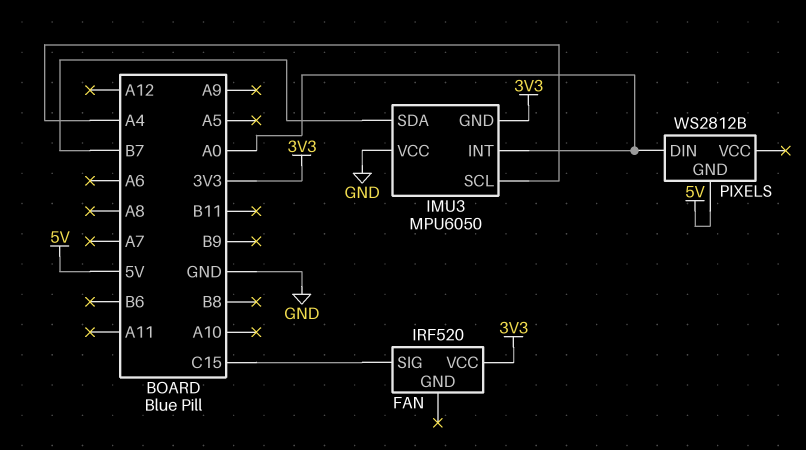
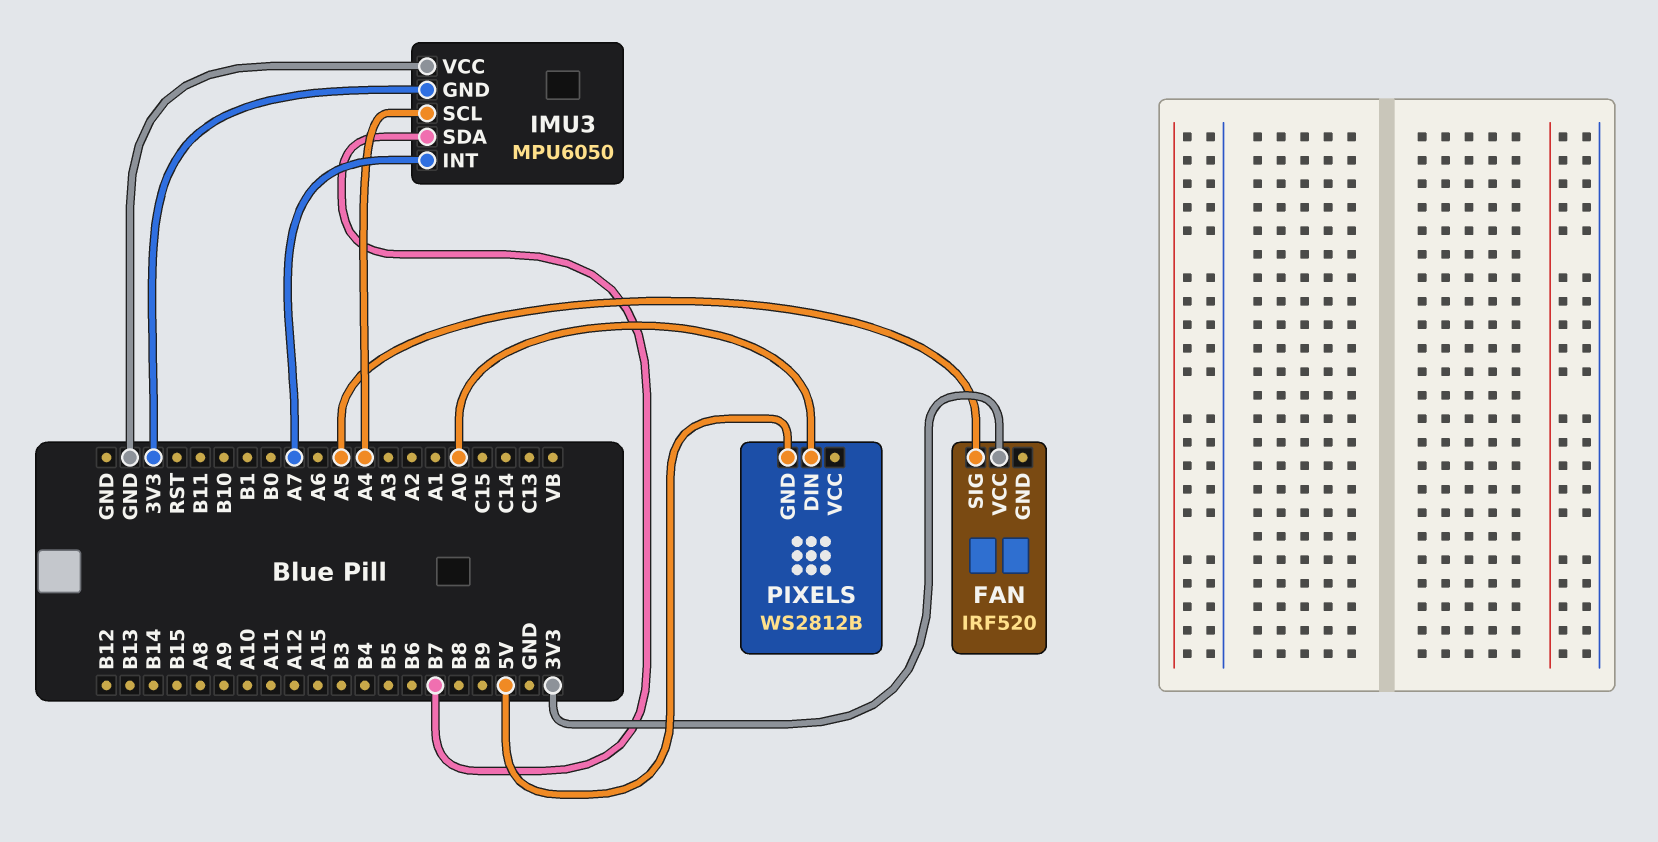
FAN pin SIG: C15 -> A5
IMU3 pin INT: A0 -> A7

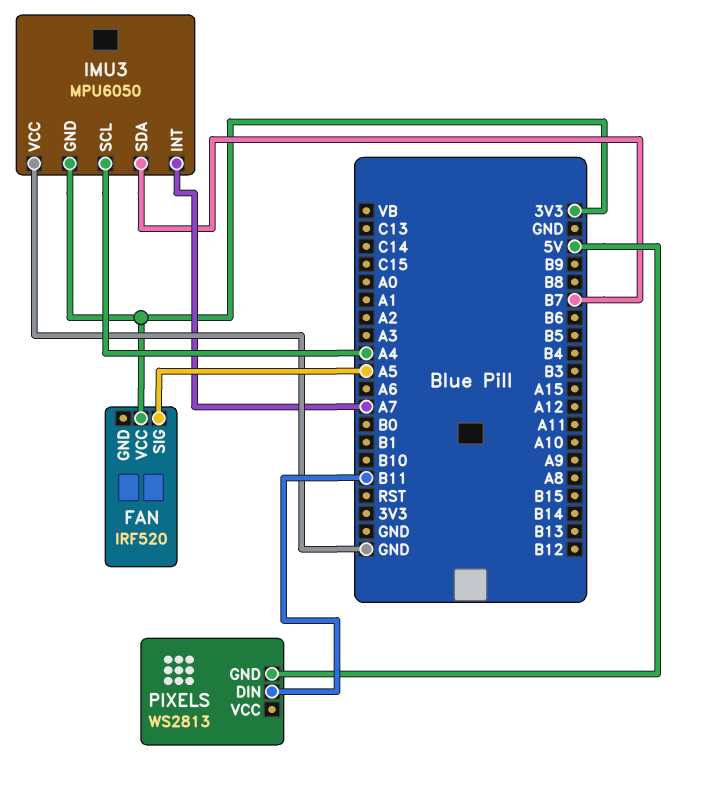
PIXELS: WS2812B -> WS2813
PIXELS pin DIN: A0 -> B11

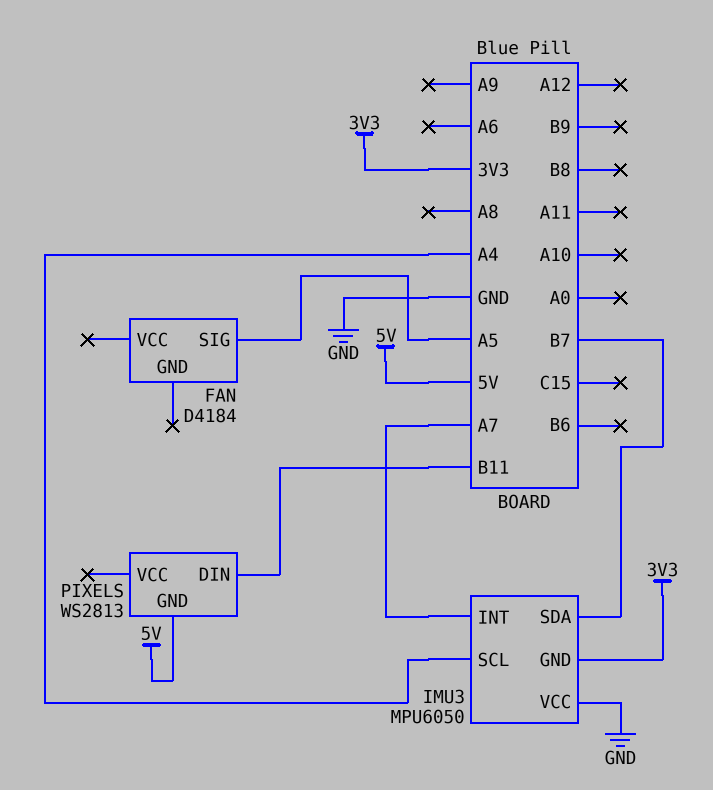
FAN: IRF520 -> D4184
FAN pin VCC: 3V3 -> none

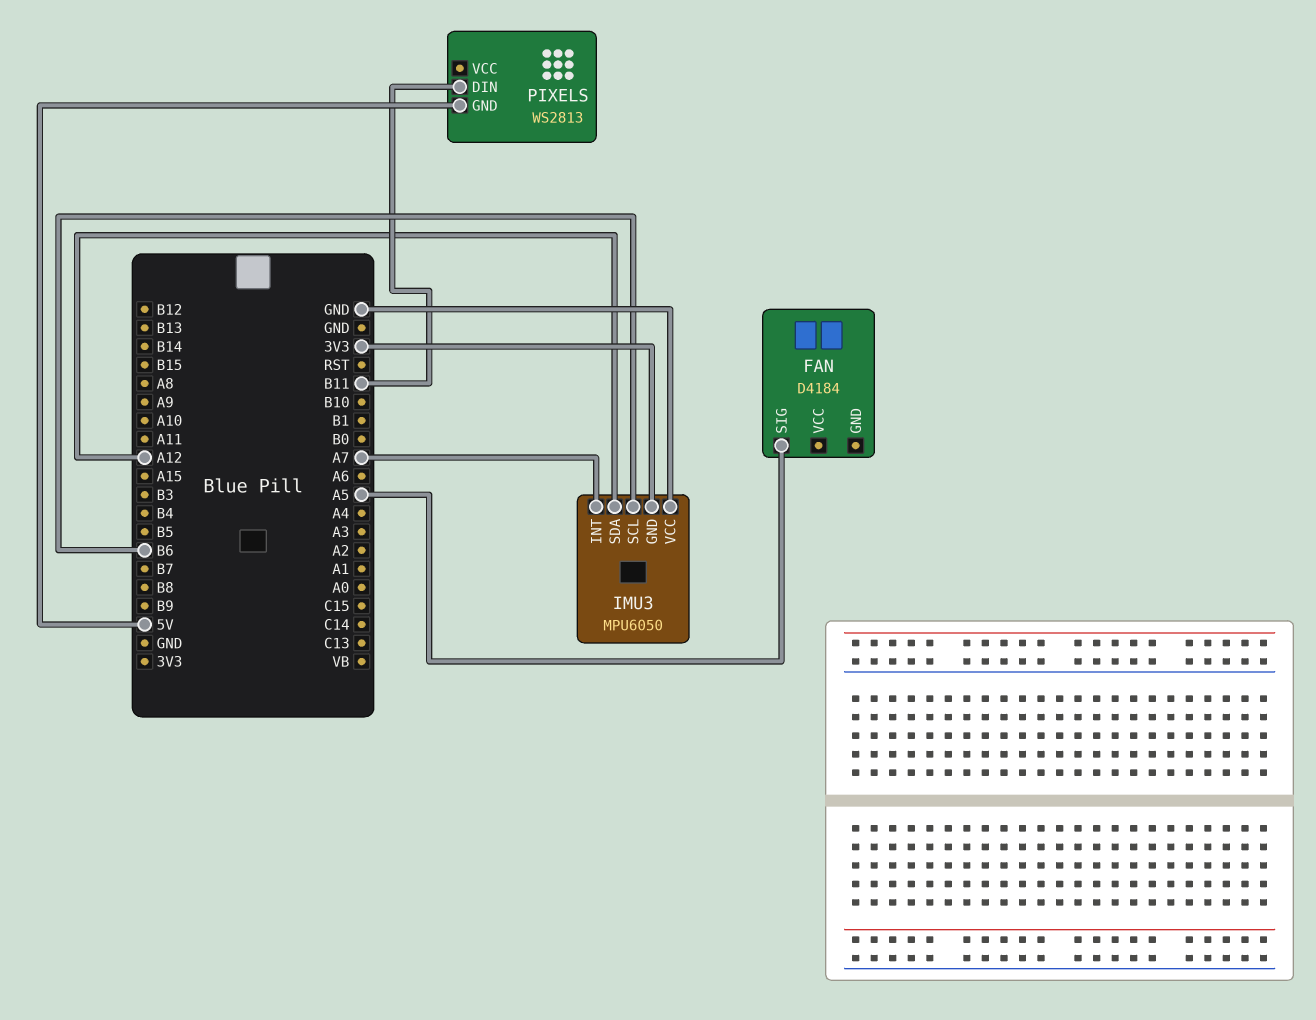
IMU3 pin SCL: A4 -> B6
IMU3 pin SDA: B7 -> A12

